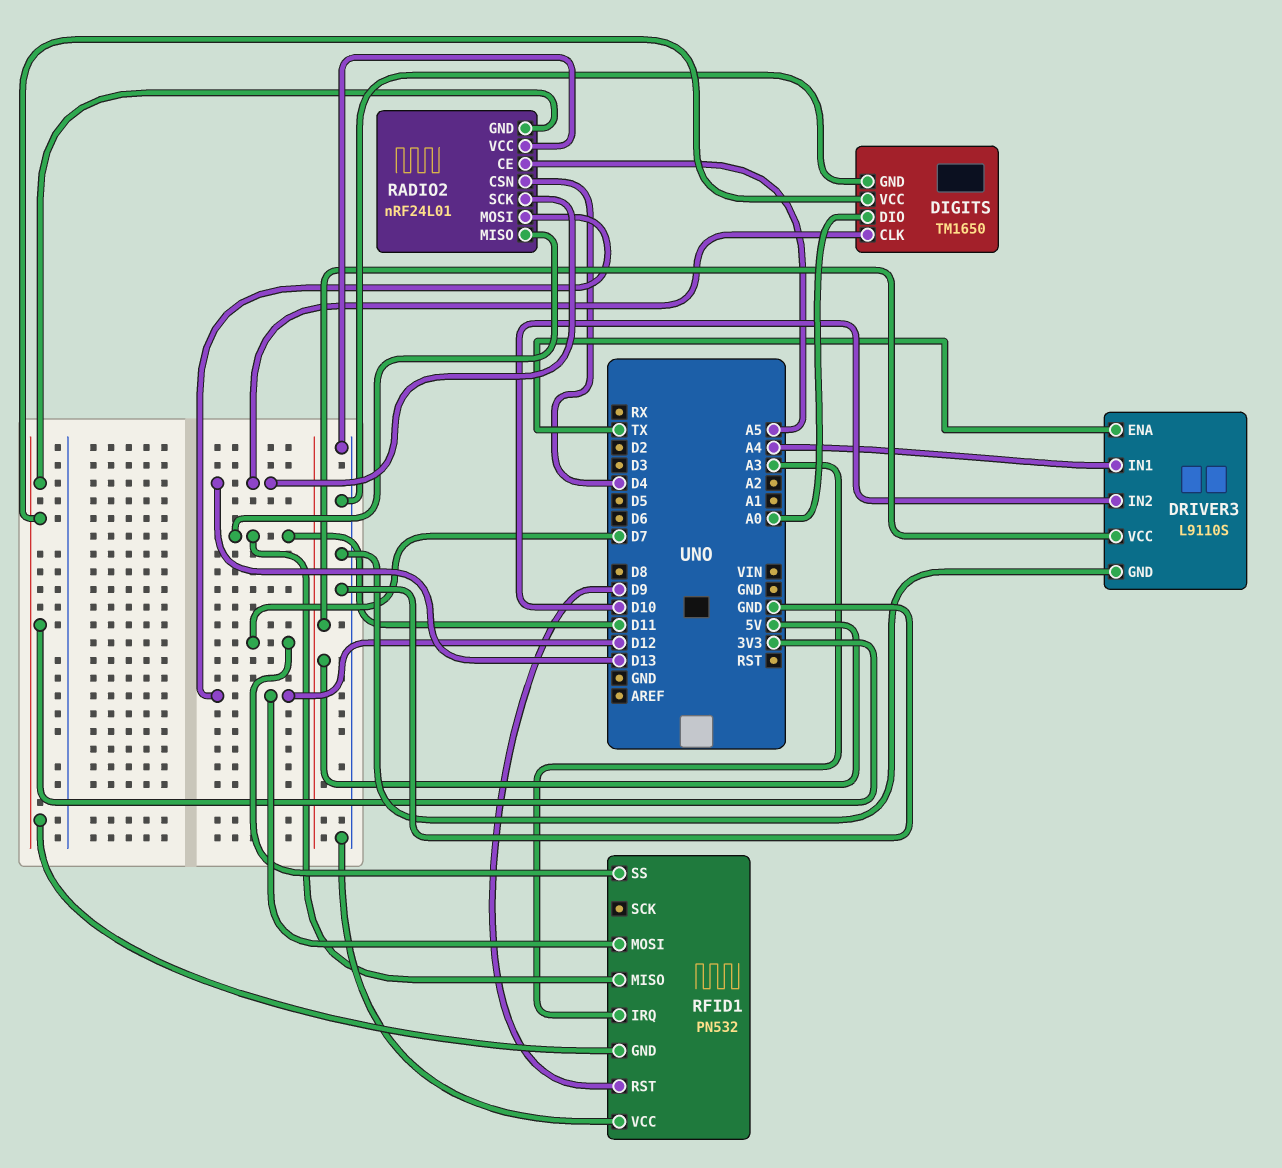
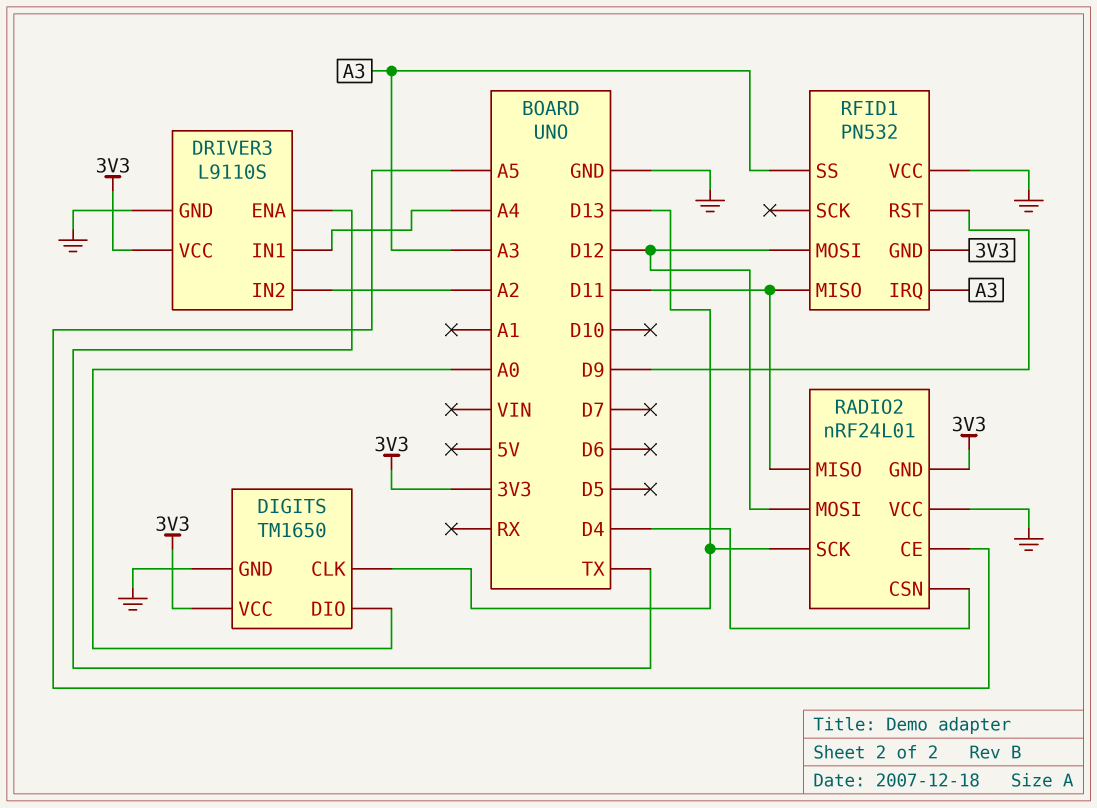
DRIVER3 pin IN2: D10 -> A2
DRIVER3 pin VCC: 5V -> 3V3
RFID1 pin SS: D7 -> A3

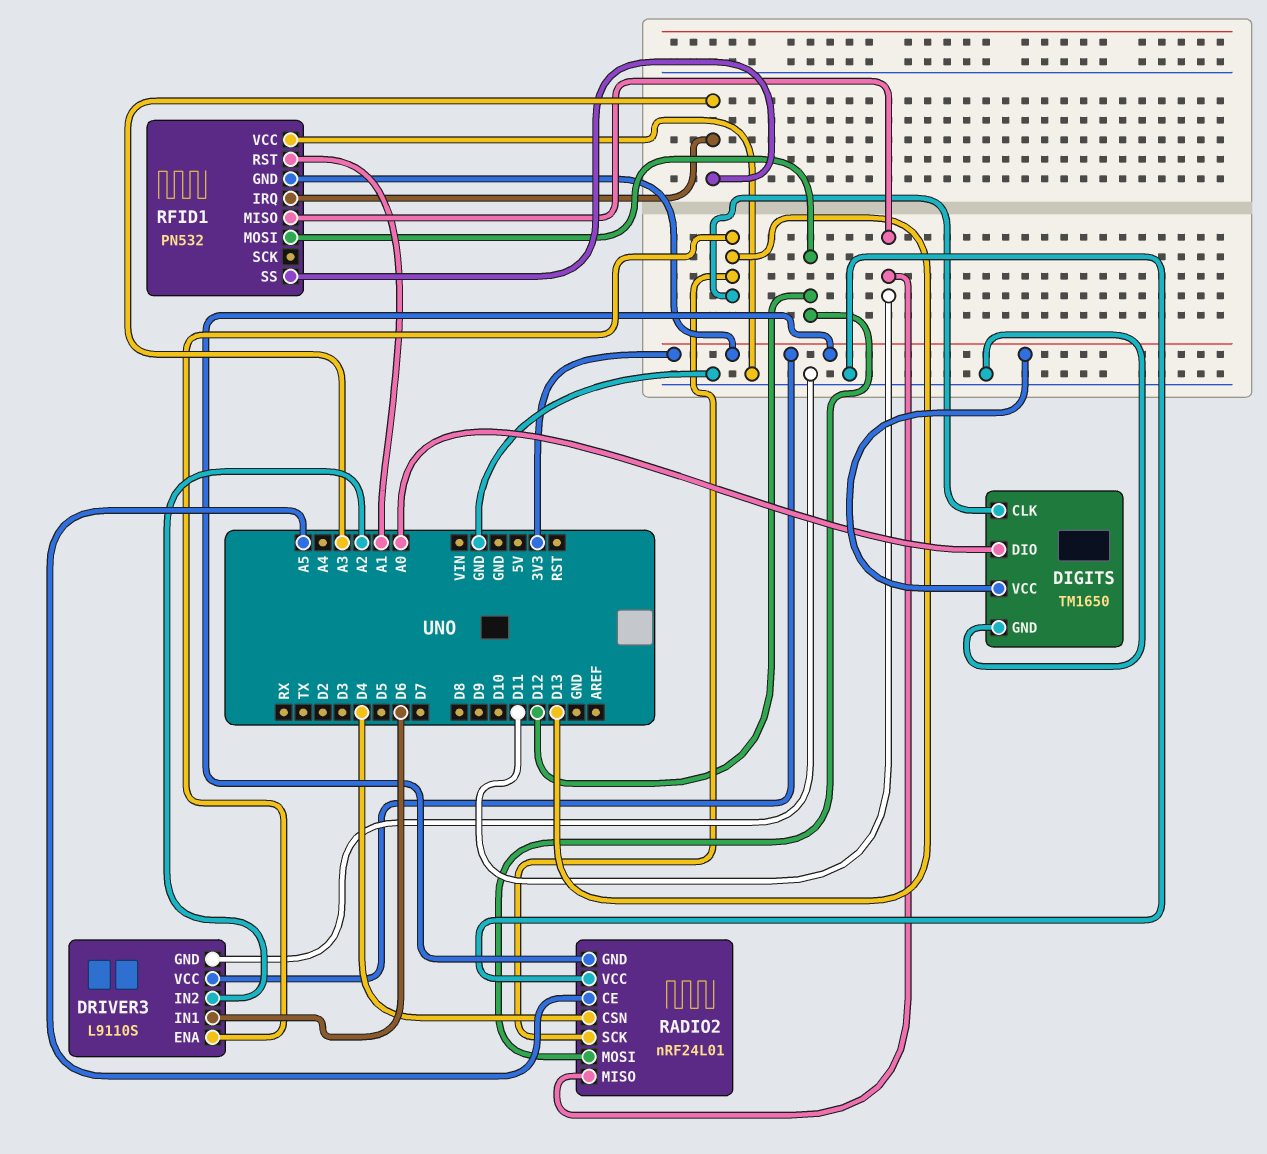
DRIVER3 pin ENA: TX -> D13
DRIVER3 pin IN1: A4 -> D6
RFID1 pin RST: D9 -> A1

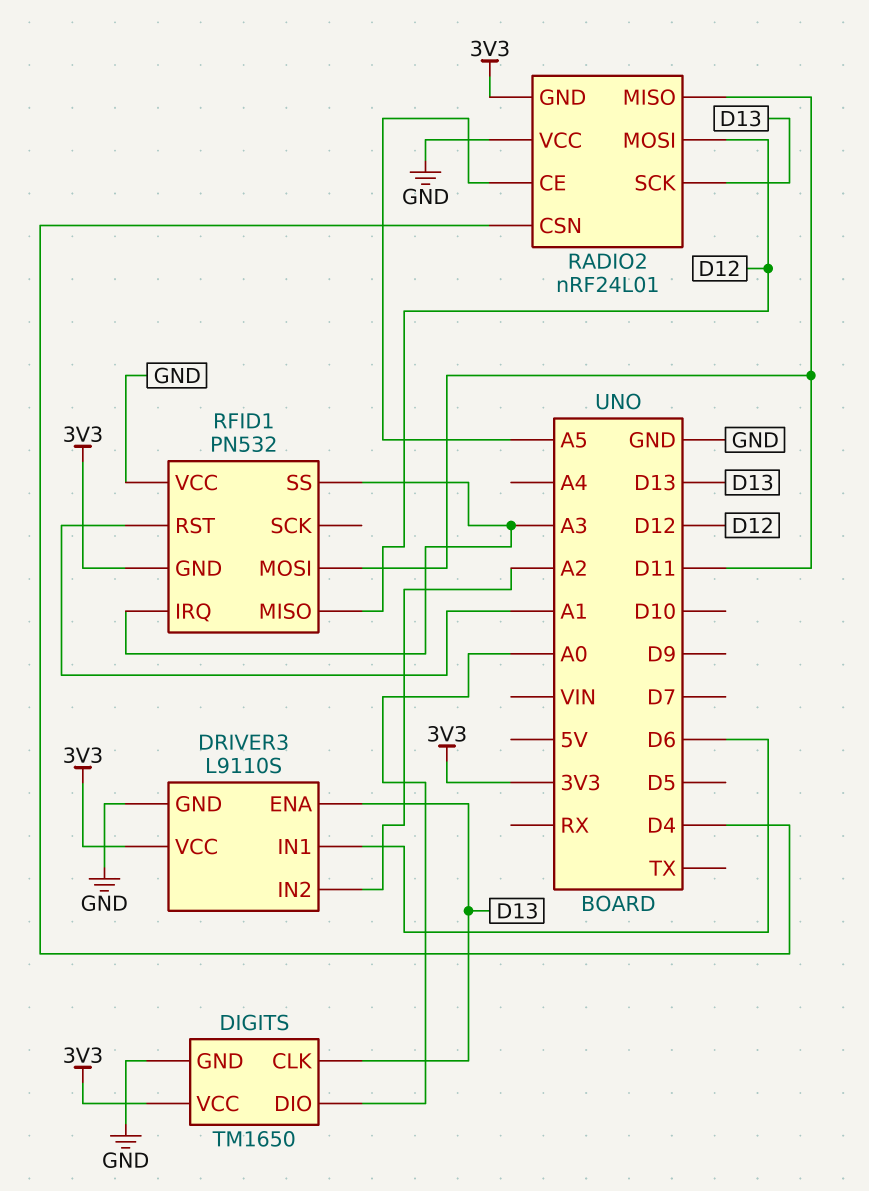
RFID1 pin MISO: D11 -> D12
RFID1 pin MOSI: D12 -> D11

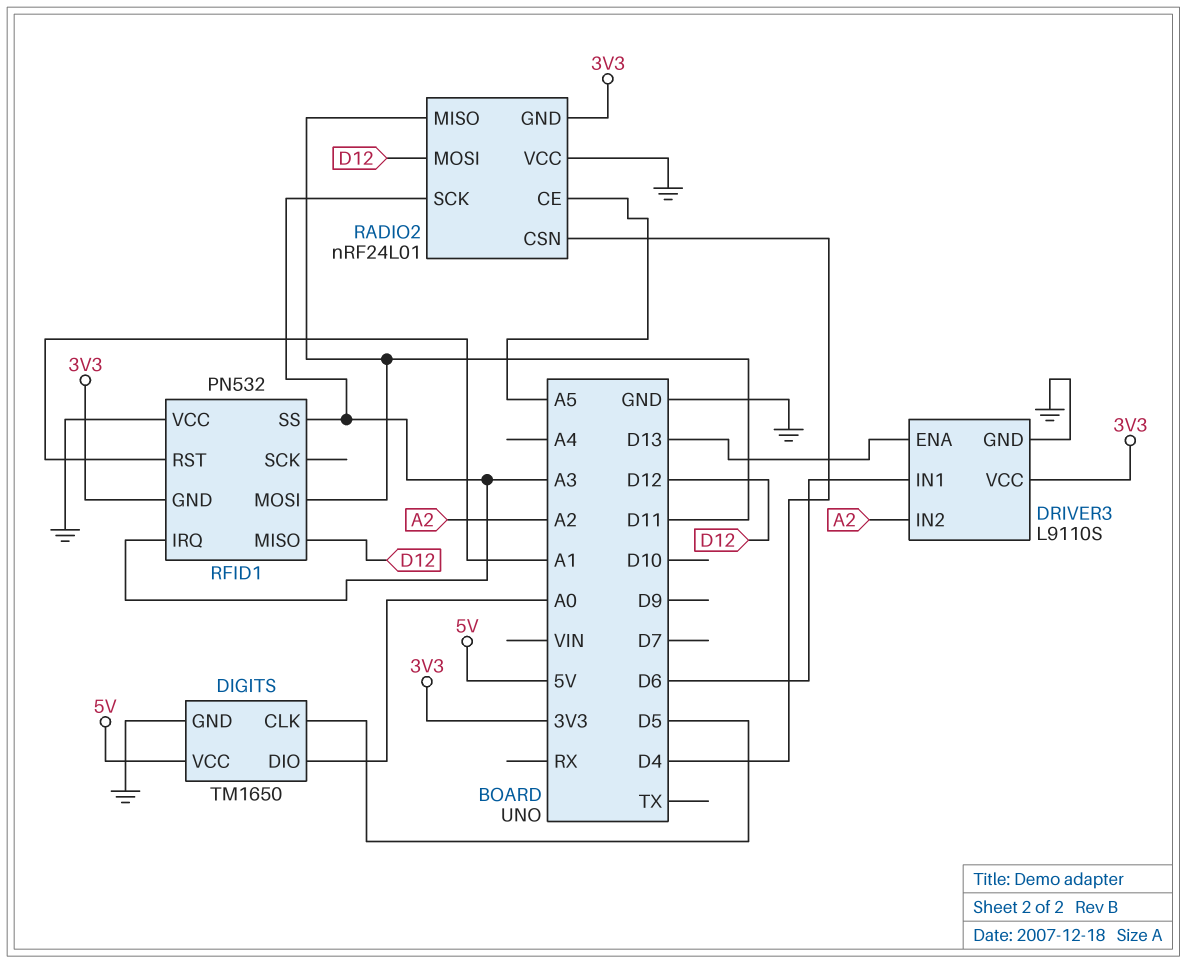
DIGITS pin CLK: D13 -> D5
DIGITS pin VCC: 3V3 -> 5V
RADIO2 pin SCK: D13 -> A3

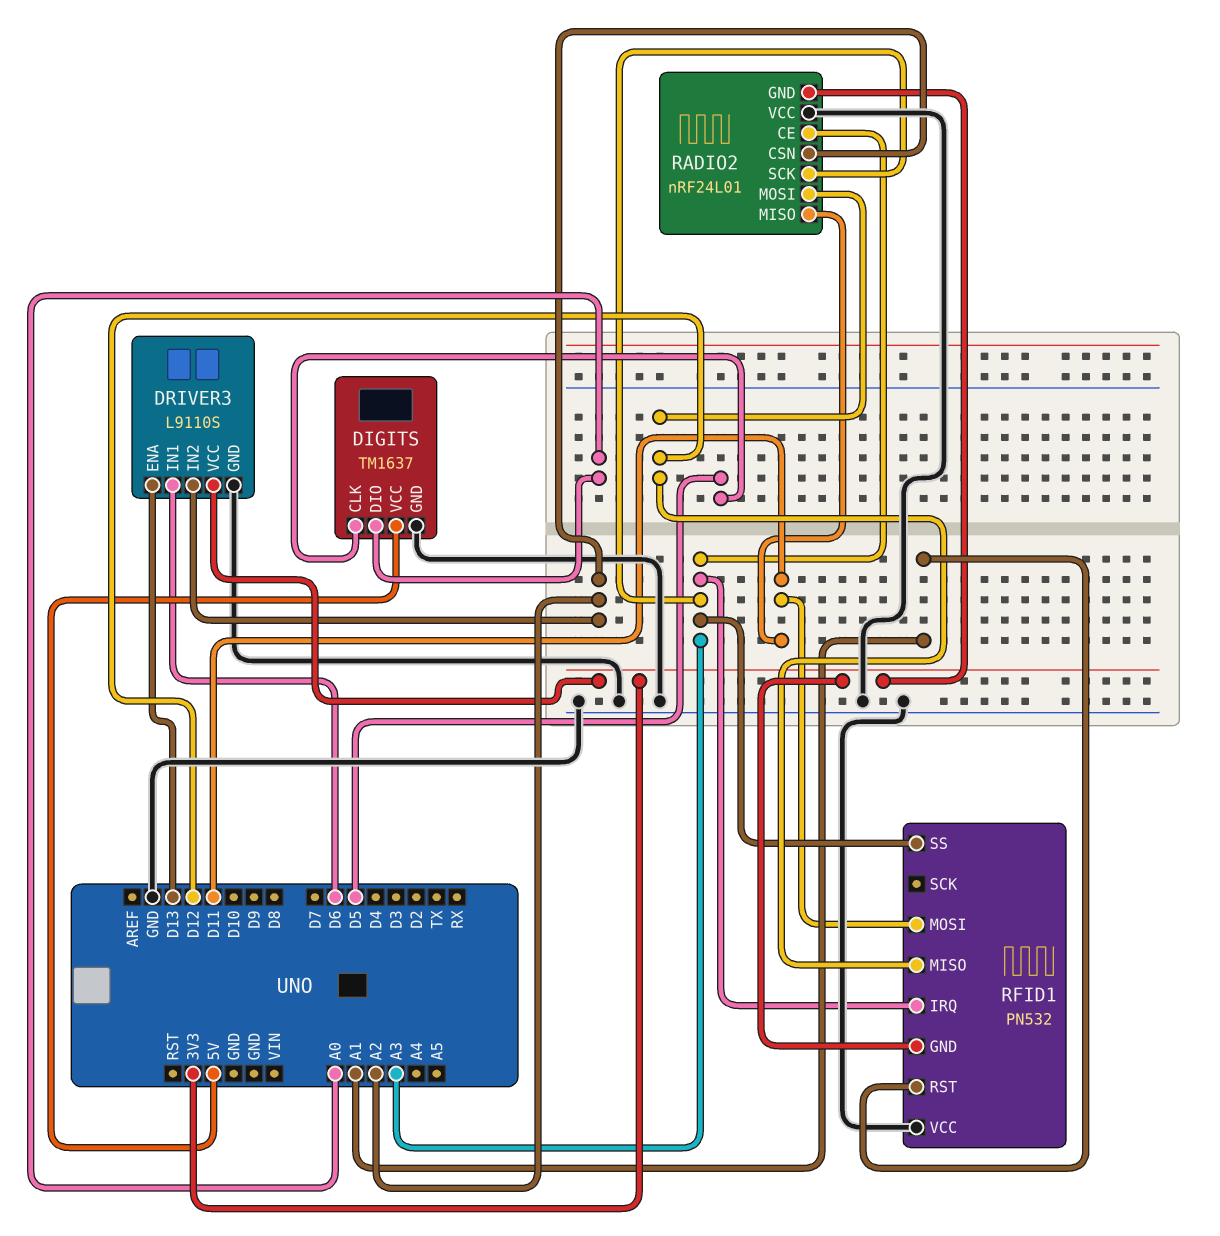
DIGITS: TM1650 -> TM1637
RADIO2 pin CE: A5 -> A3
RADIO2 pin CSN: D4 -> A2

